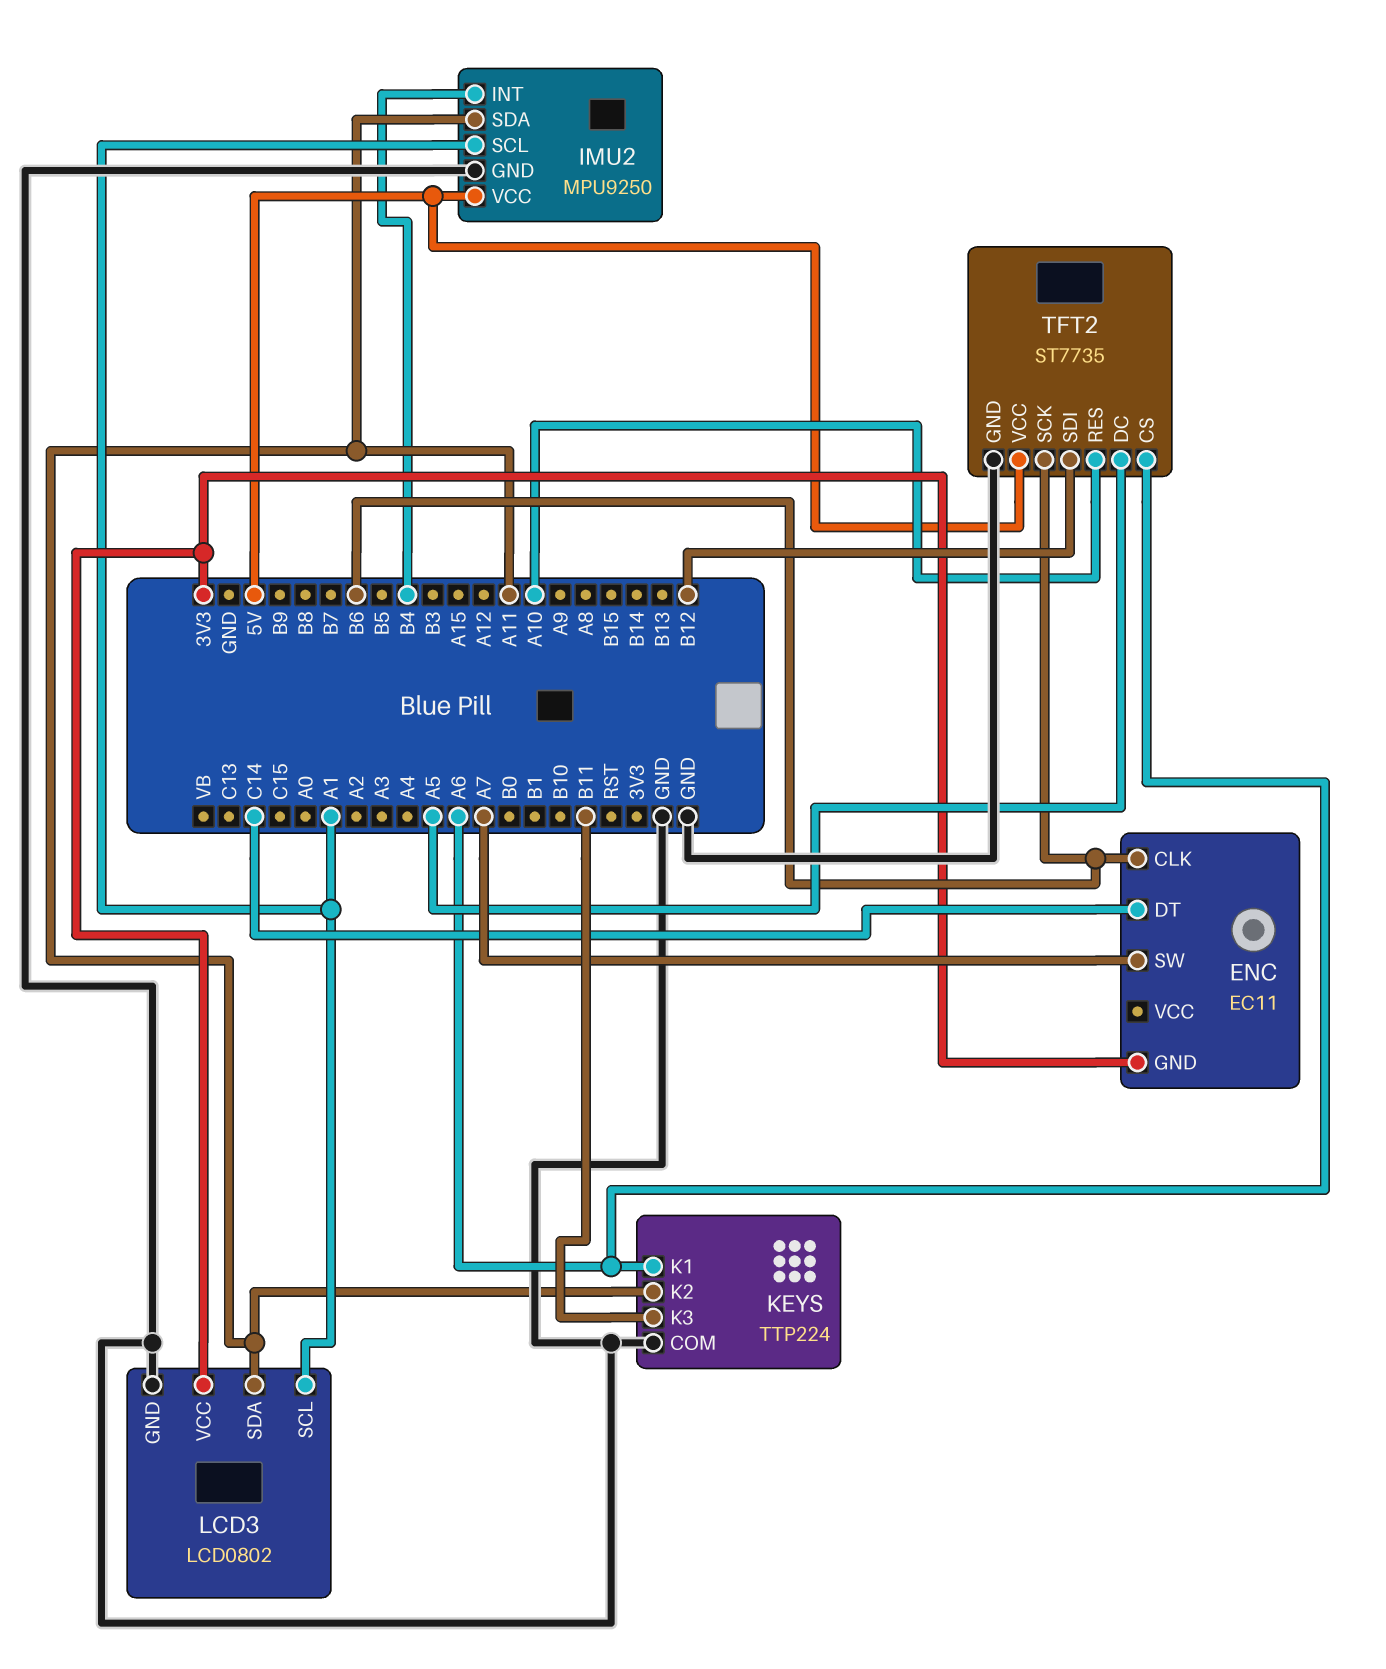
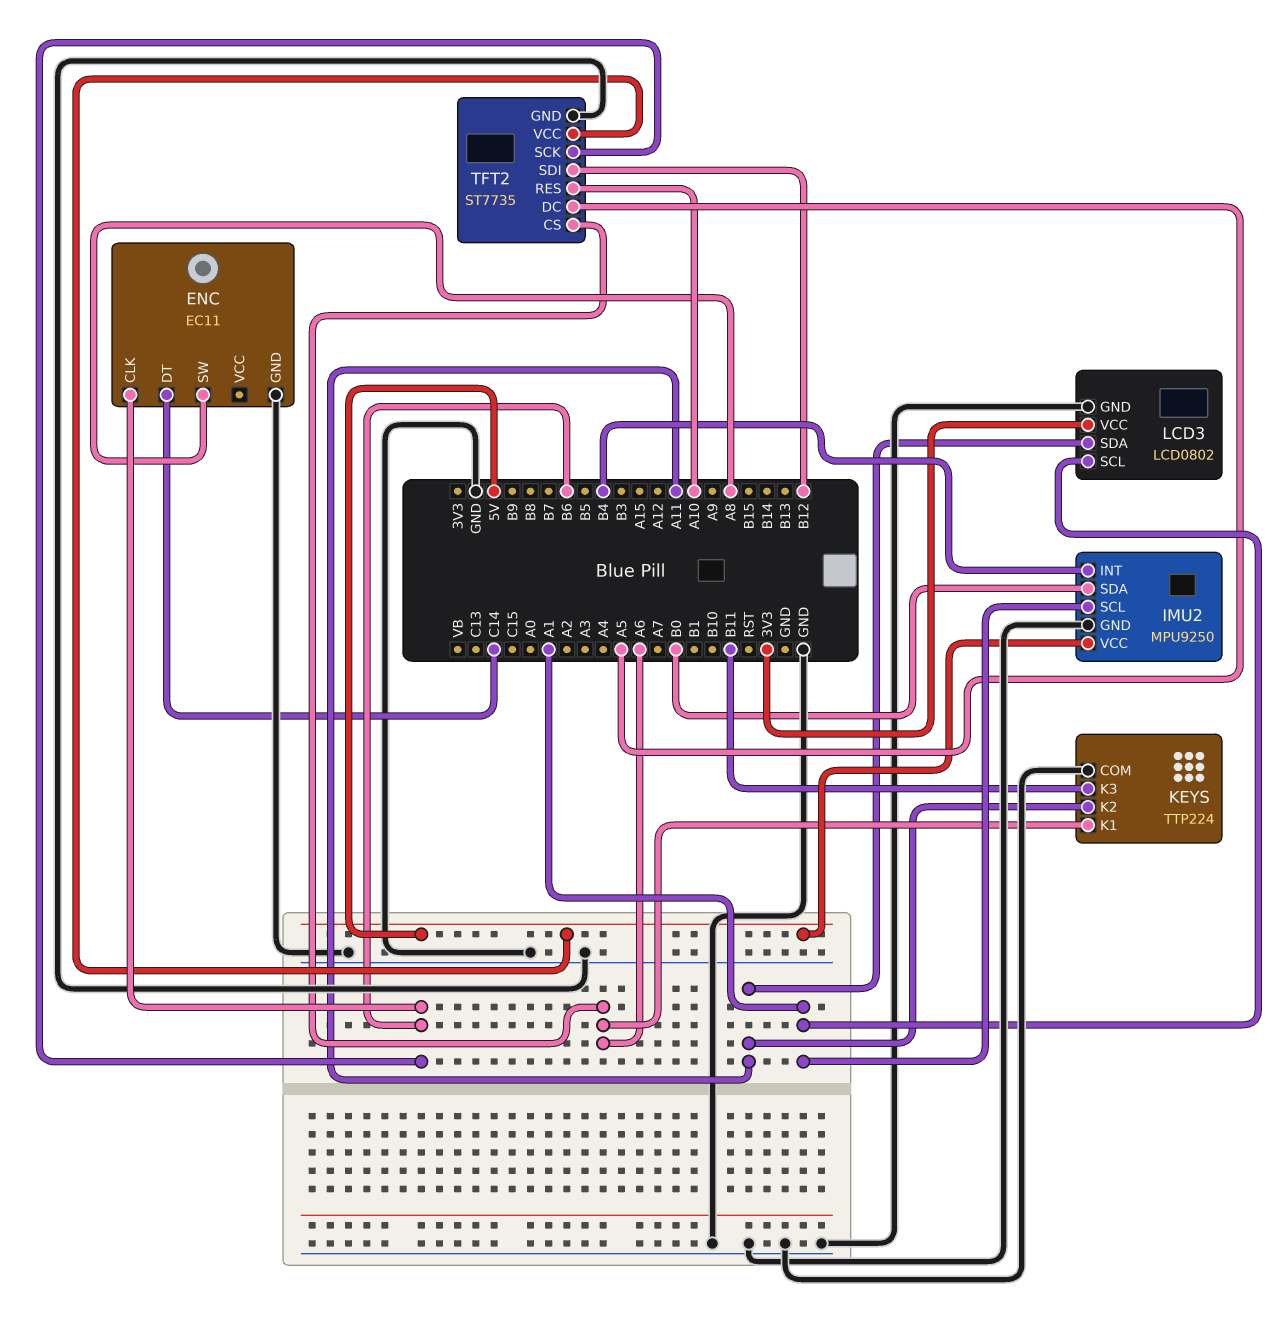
ENC pin GND: 3V3 -> GND
ENC pin SW: A7 -> A8
IMU2 pin SDA: A11 -> B0

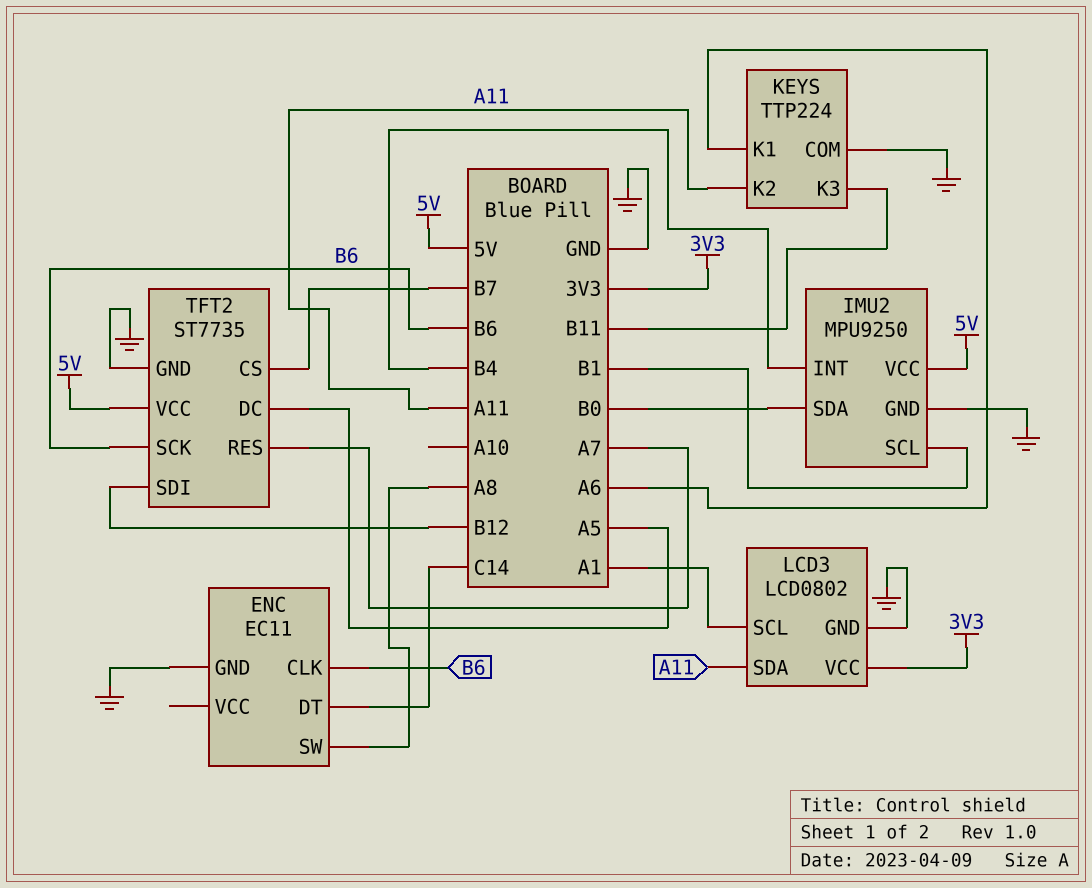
IMU2 pin SCL: A1 -> B1
TFT2 pin CS: A6 -> B7
TFT2 pin RES: A10 -> A7

